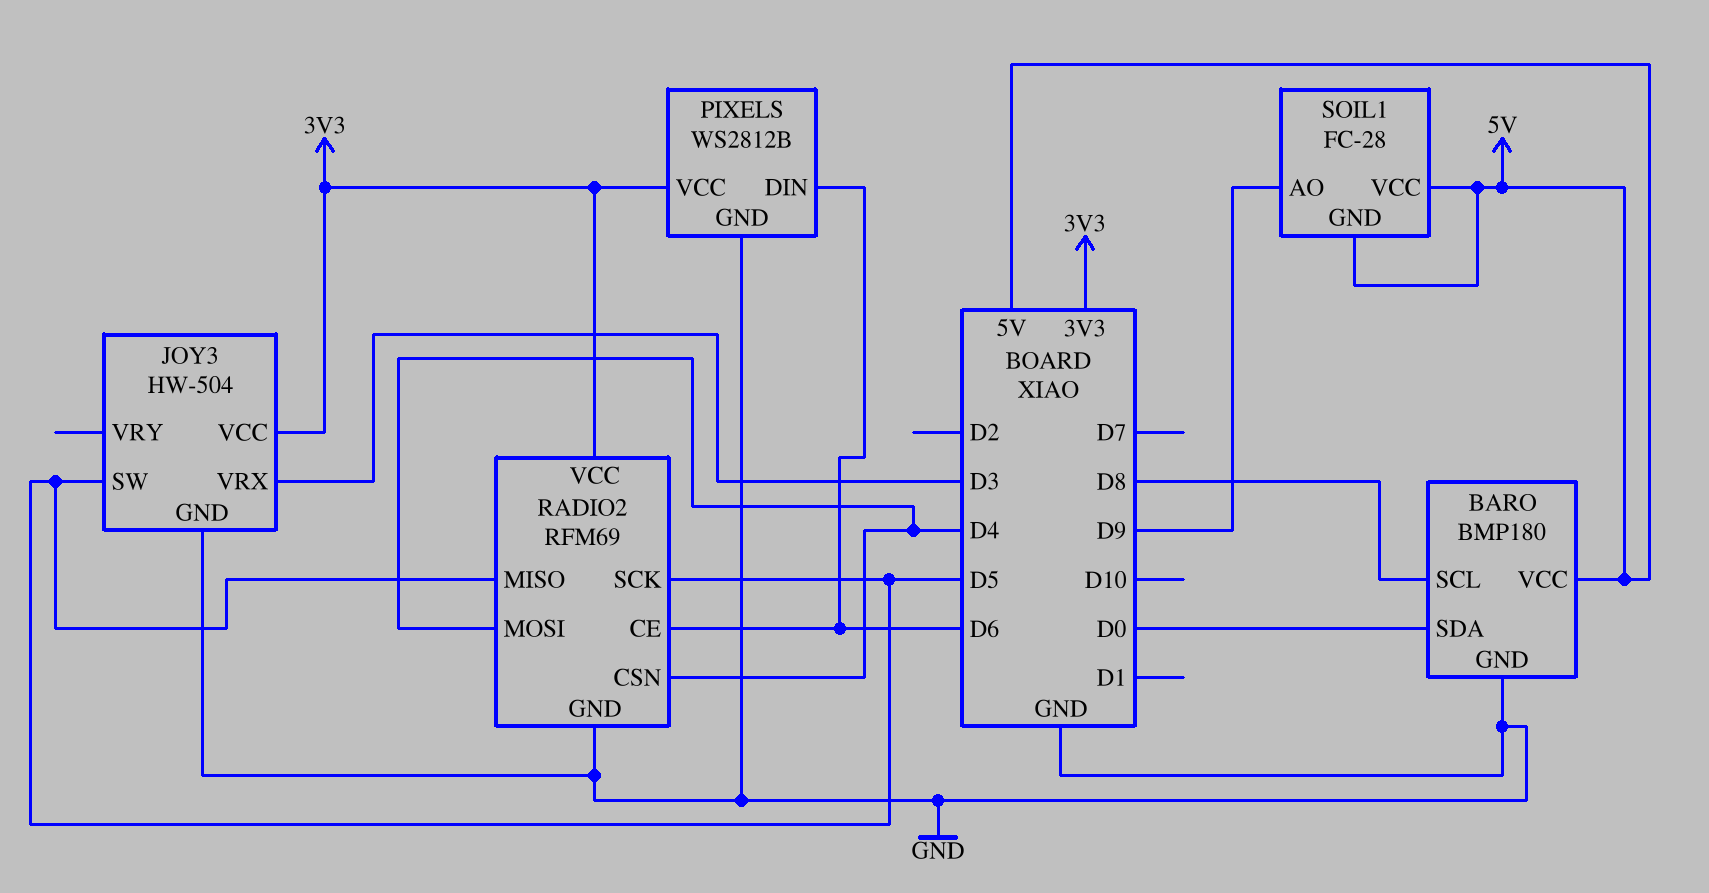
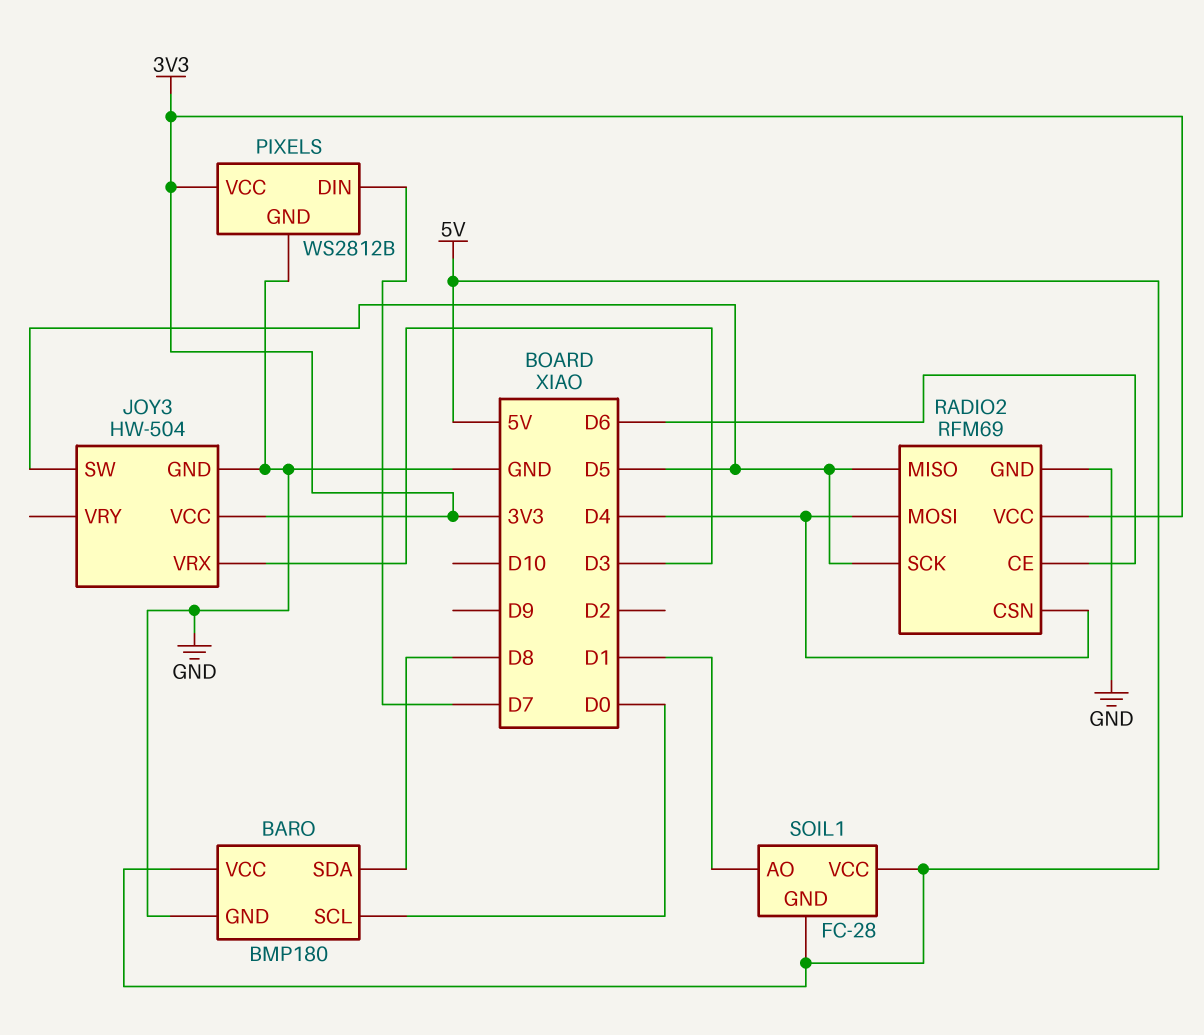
BARO pin SCL: D8 -> D0
BARO pin SDA: D0 -> D8
PIXELS pin DIN: D6 -> D7
SOIL1 pin AO: D9 -> D1

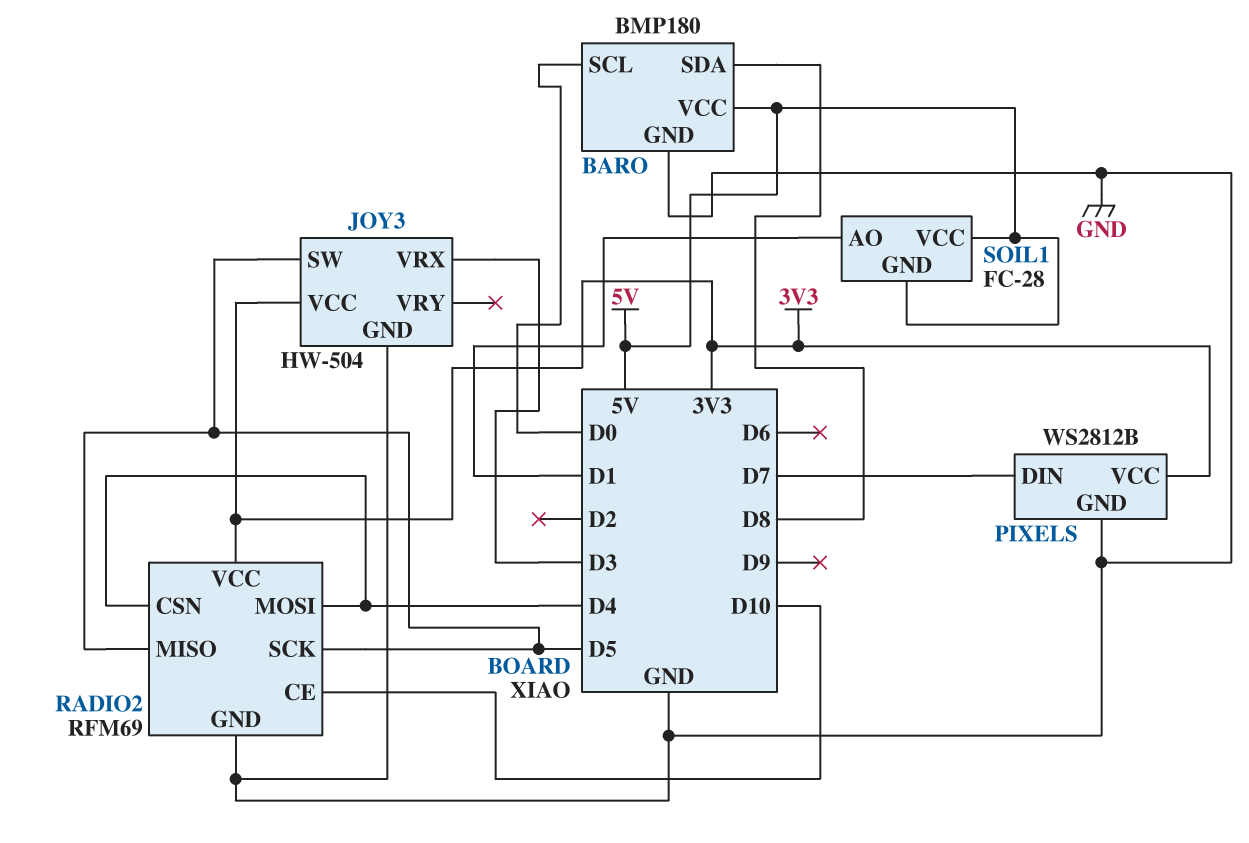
RADIO2 pin CE: D6 -> D10

